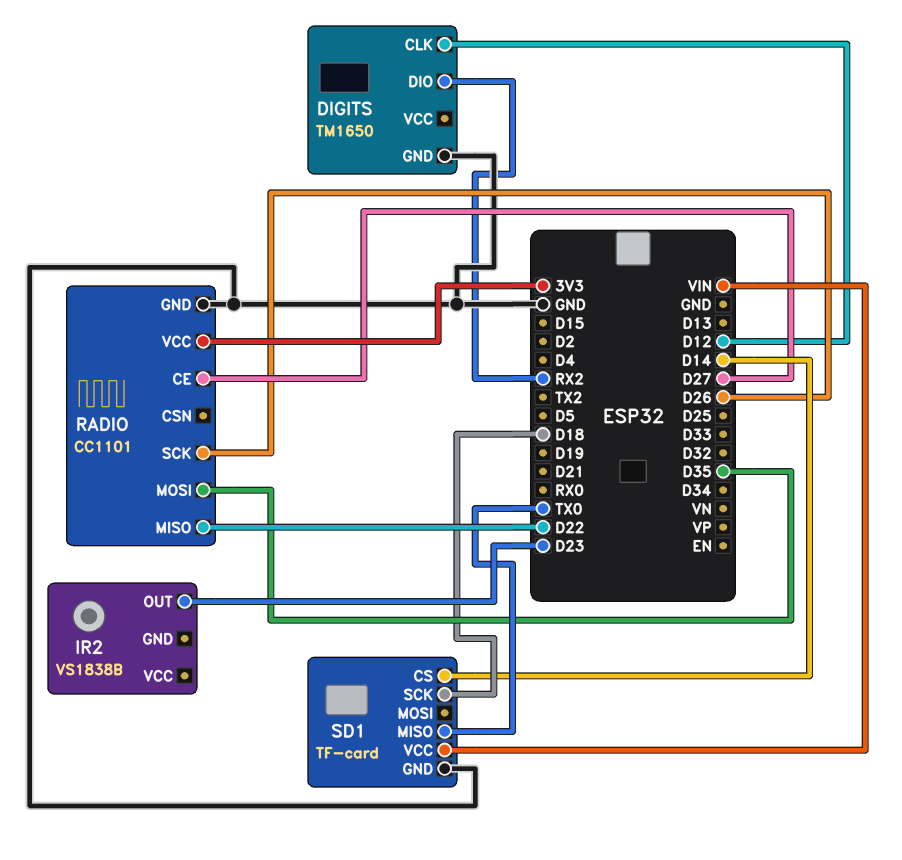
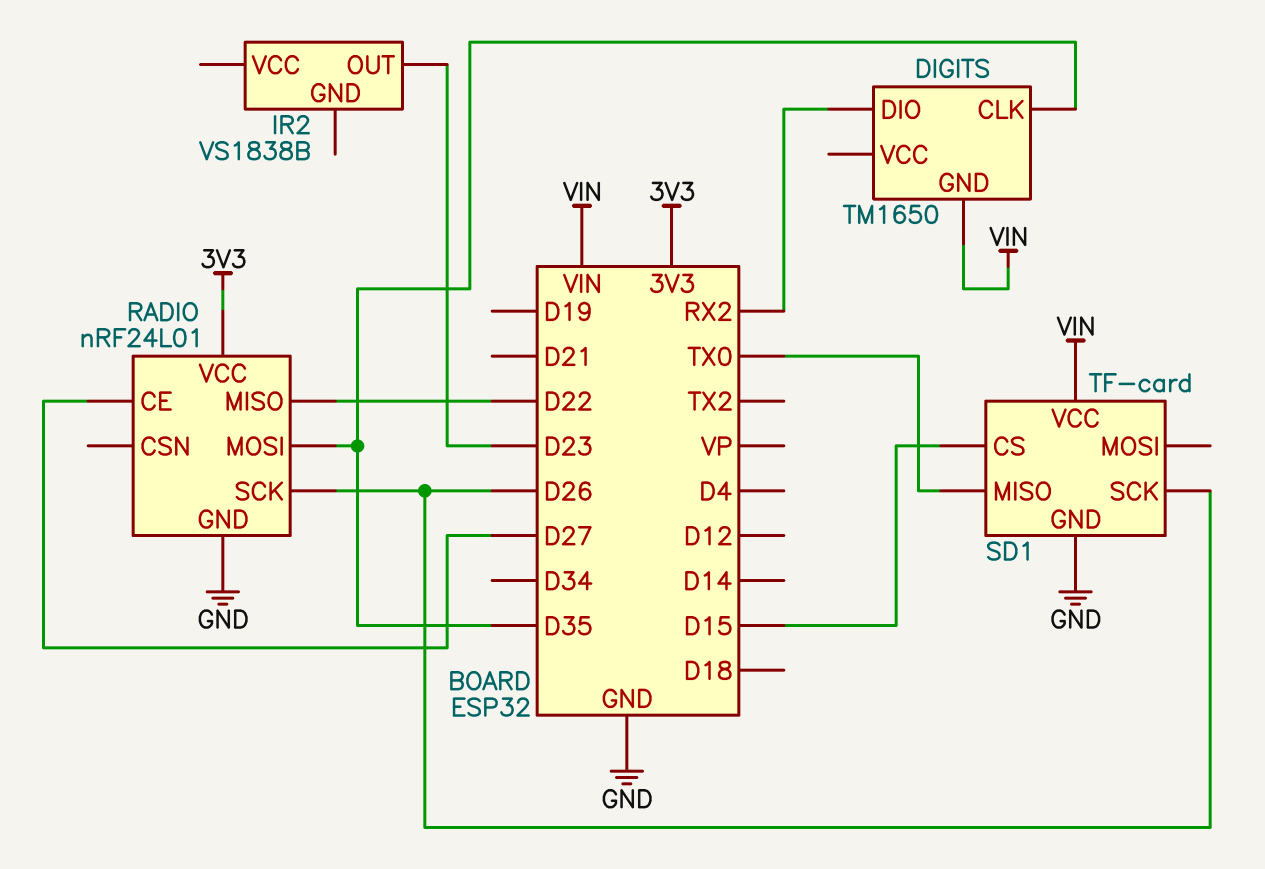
DIGITS pin CLK: D12 -> D35
DIGITS pin GND: GND -> VIN
RADIO: CC1101 -> nRF24L01
SD1 pin CS: D14 -> D15
SD1 pin SCK: D18 -> D26

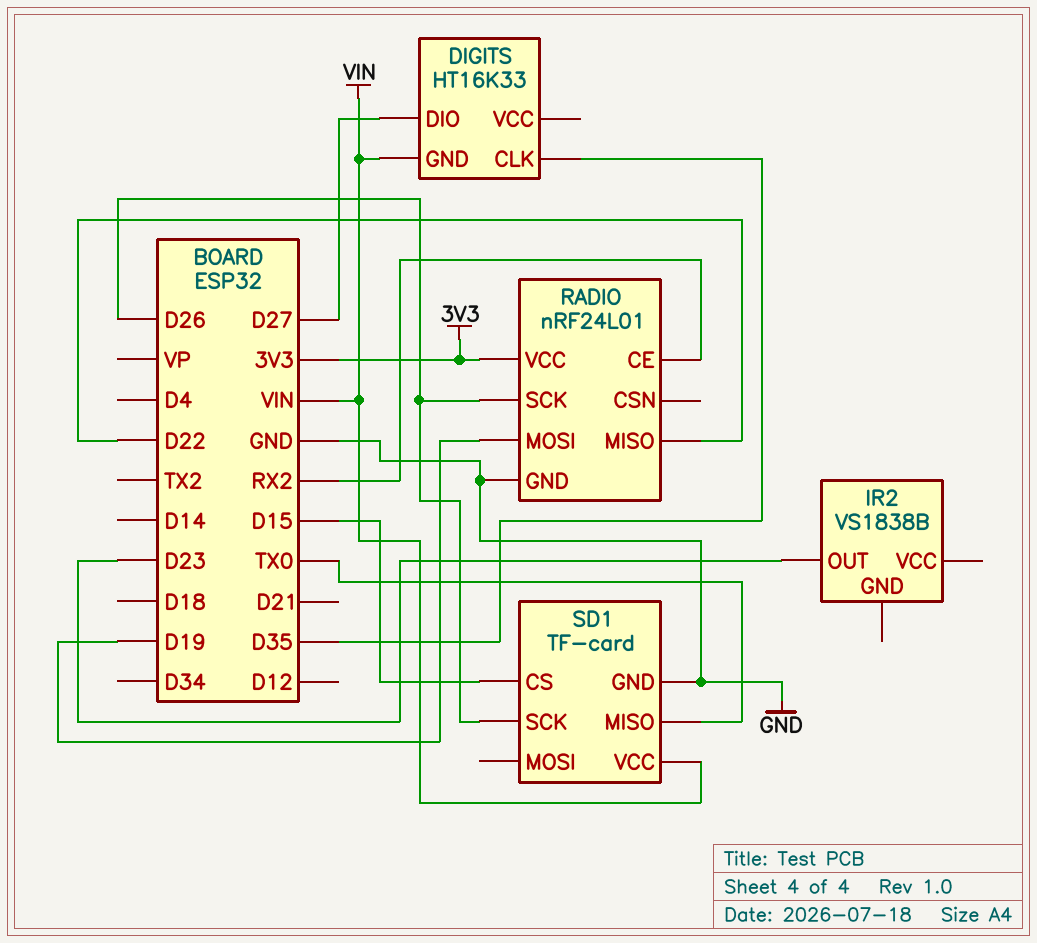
DIGITS: TM1650 -> HT16K33
DIGITS pin DIO: RX2 -> D27
RADIO pin CE: D27 -> RX2
RADIO pin MOSI: D35 -> D19

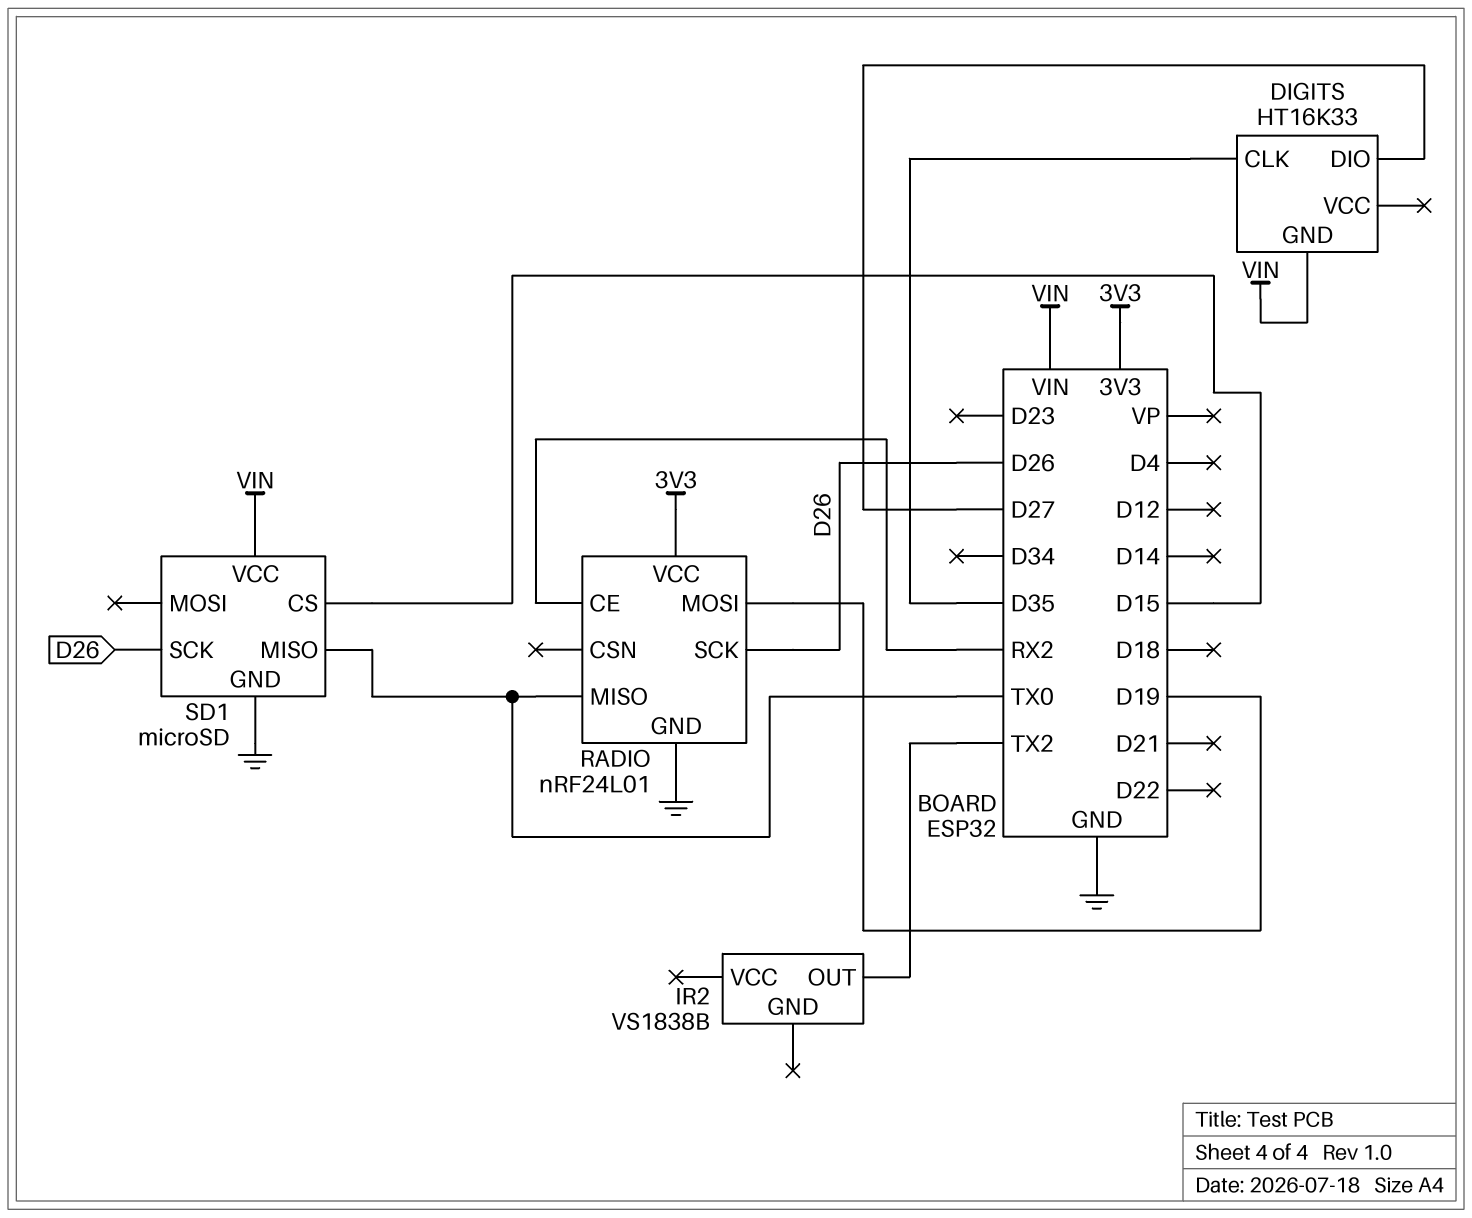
IR2 pin OUT: D23 -> TX2
RADIO pin MISO: D22 -> TX0
SD1: TF-card -> microSD

